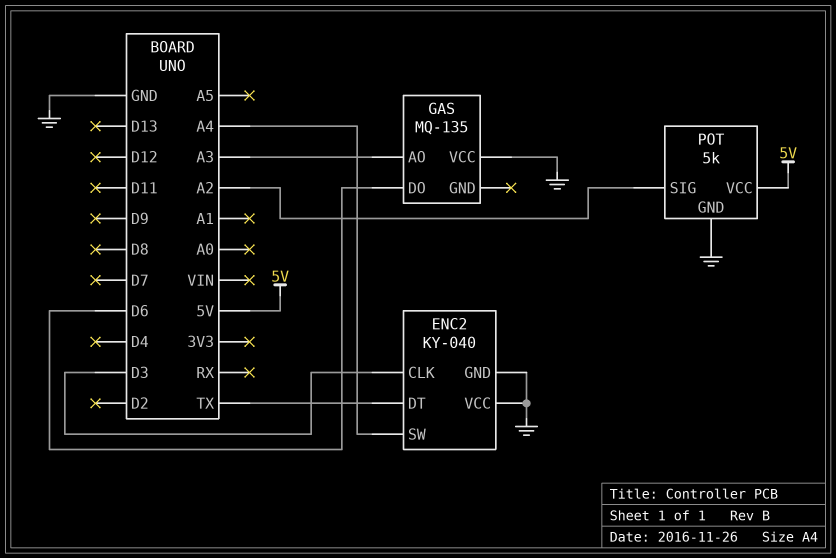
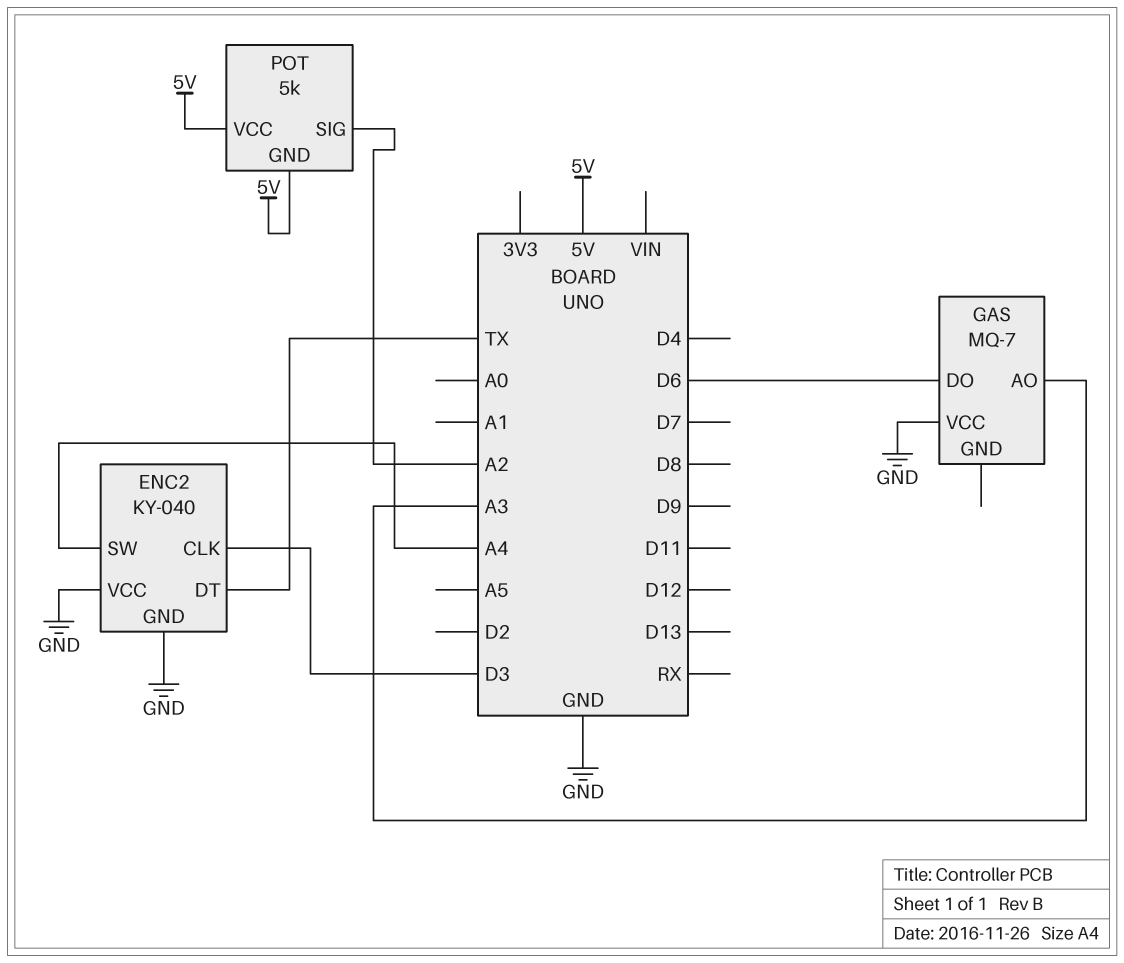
GAS: MQ-135 -> MQ-7
POT pin GND: GND -> 5V

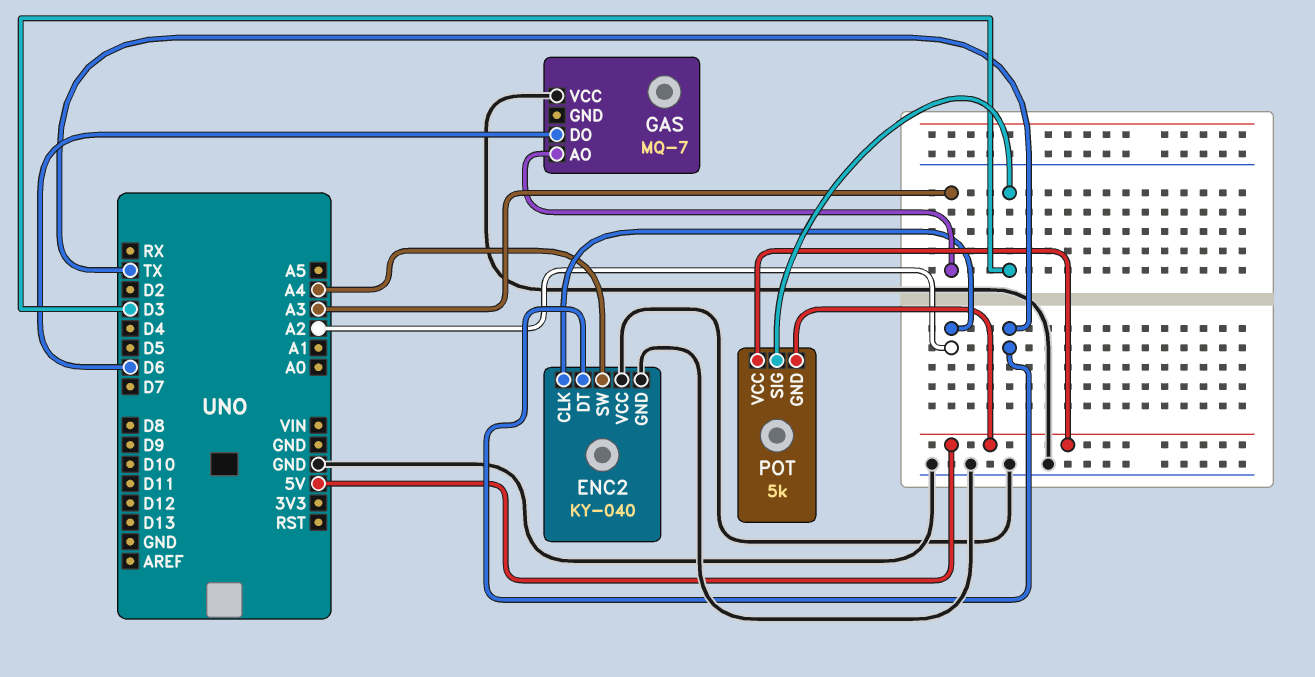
ENC2 pin CLK: D3 -> A2
POT pin SIG: A2 -> D3

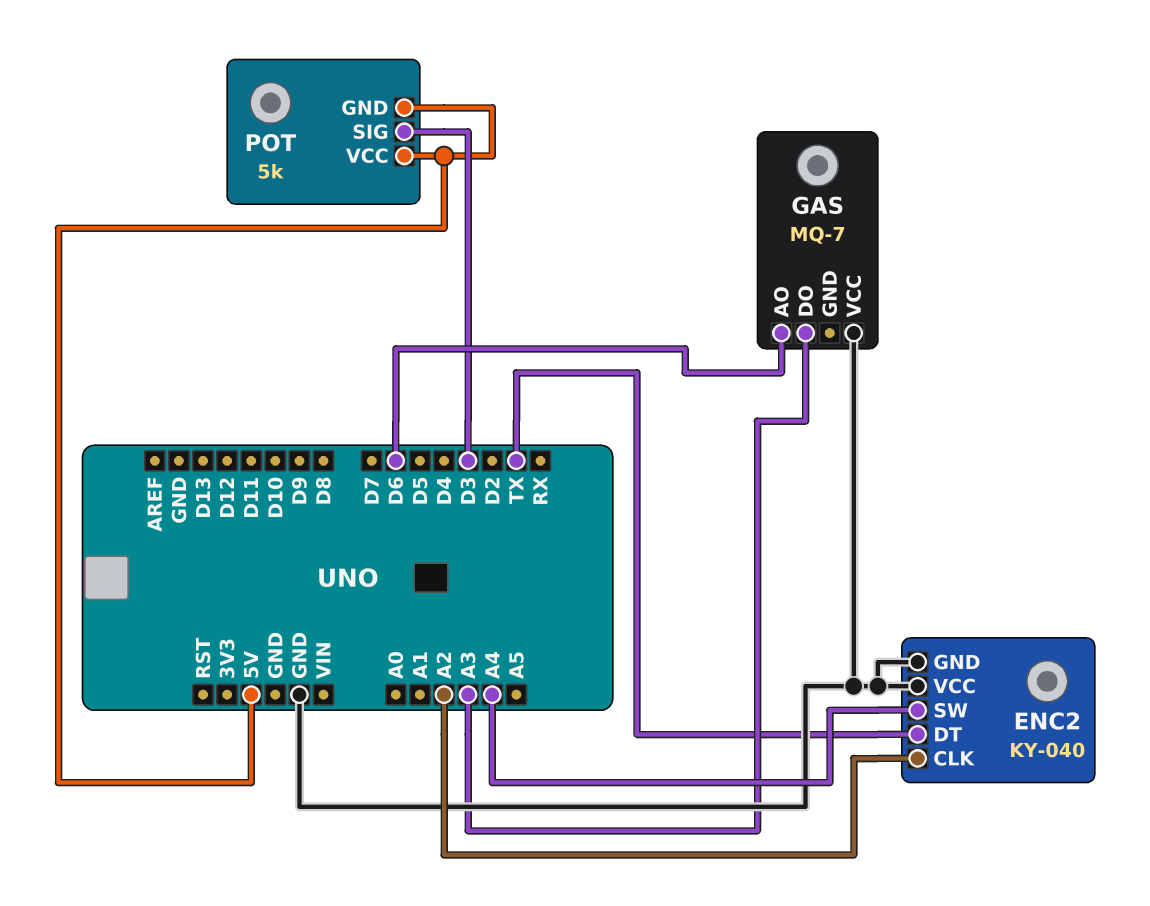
GAS pin AO: A3 -> D6
GAS pin DO: D6 -> A3

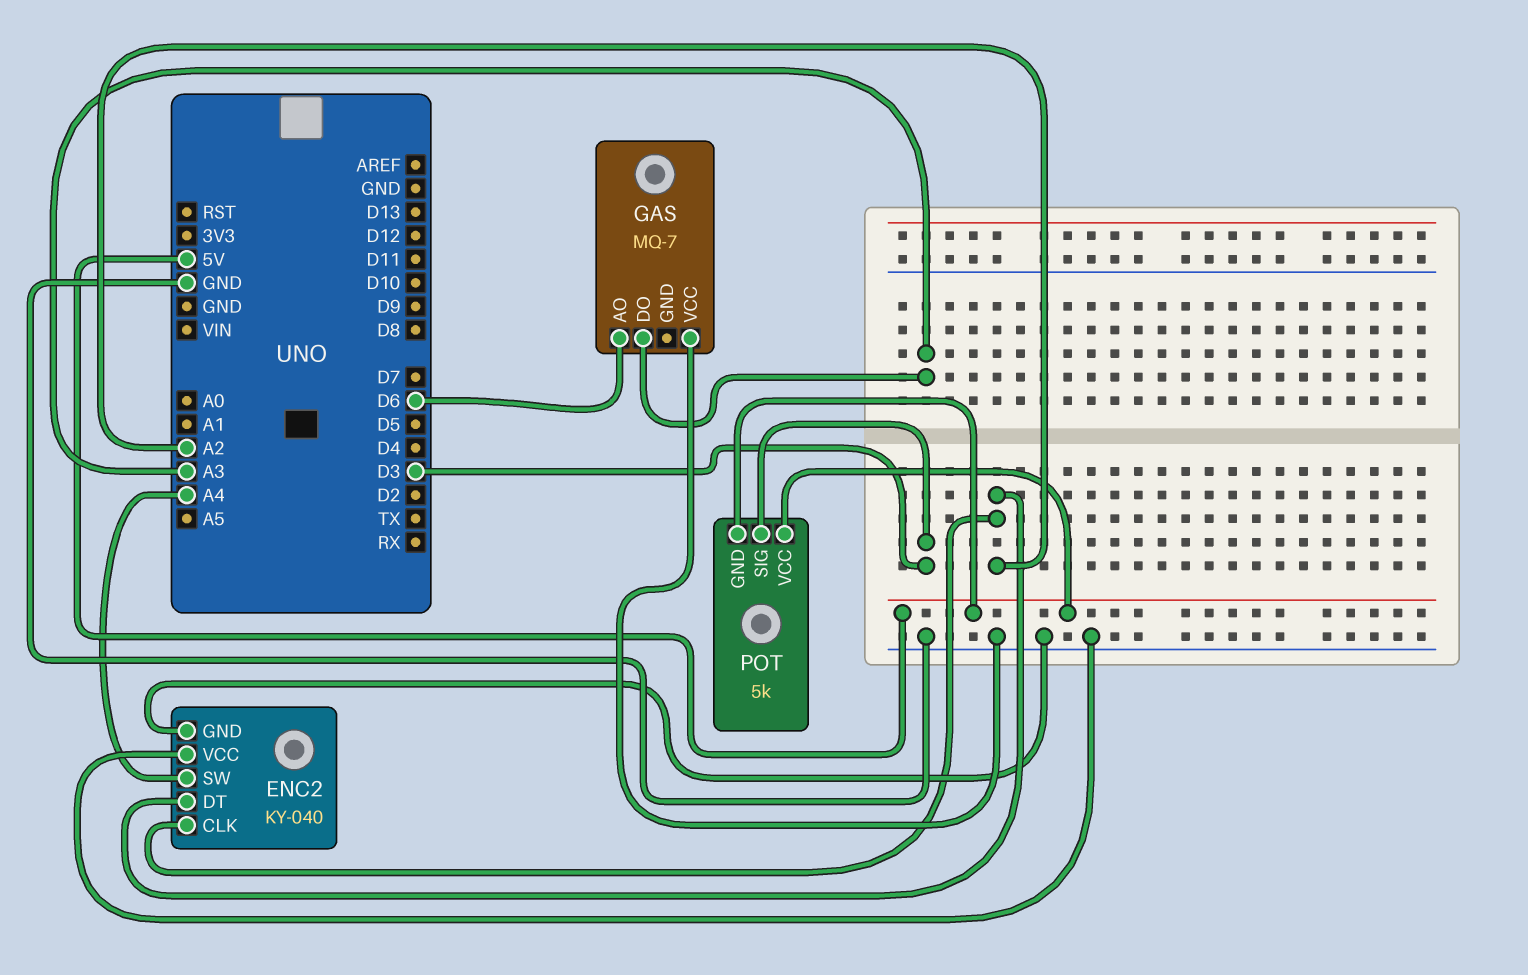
ENC2 pin DT: TX -> A2

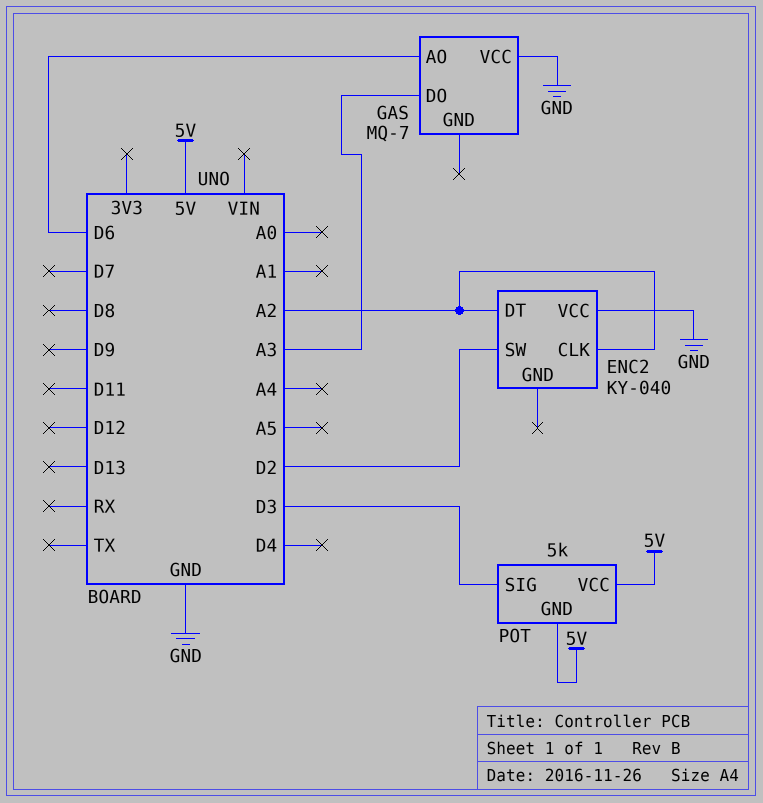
ENC2 pin GND: GND -> none
ENC2 pin SW: A4 -> D2

